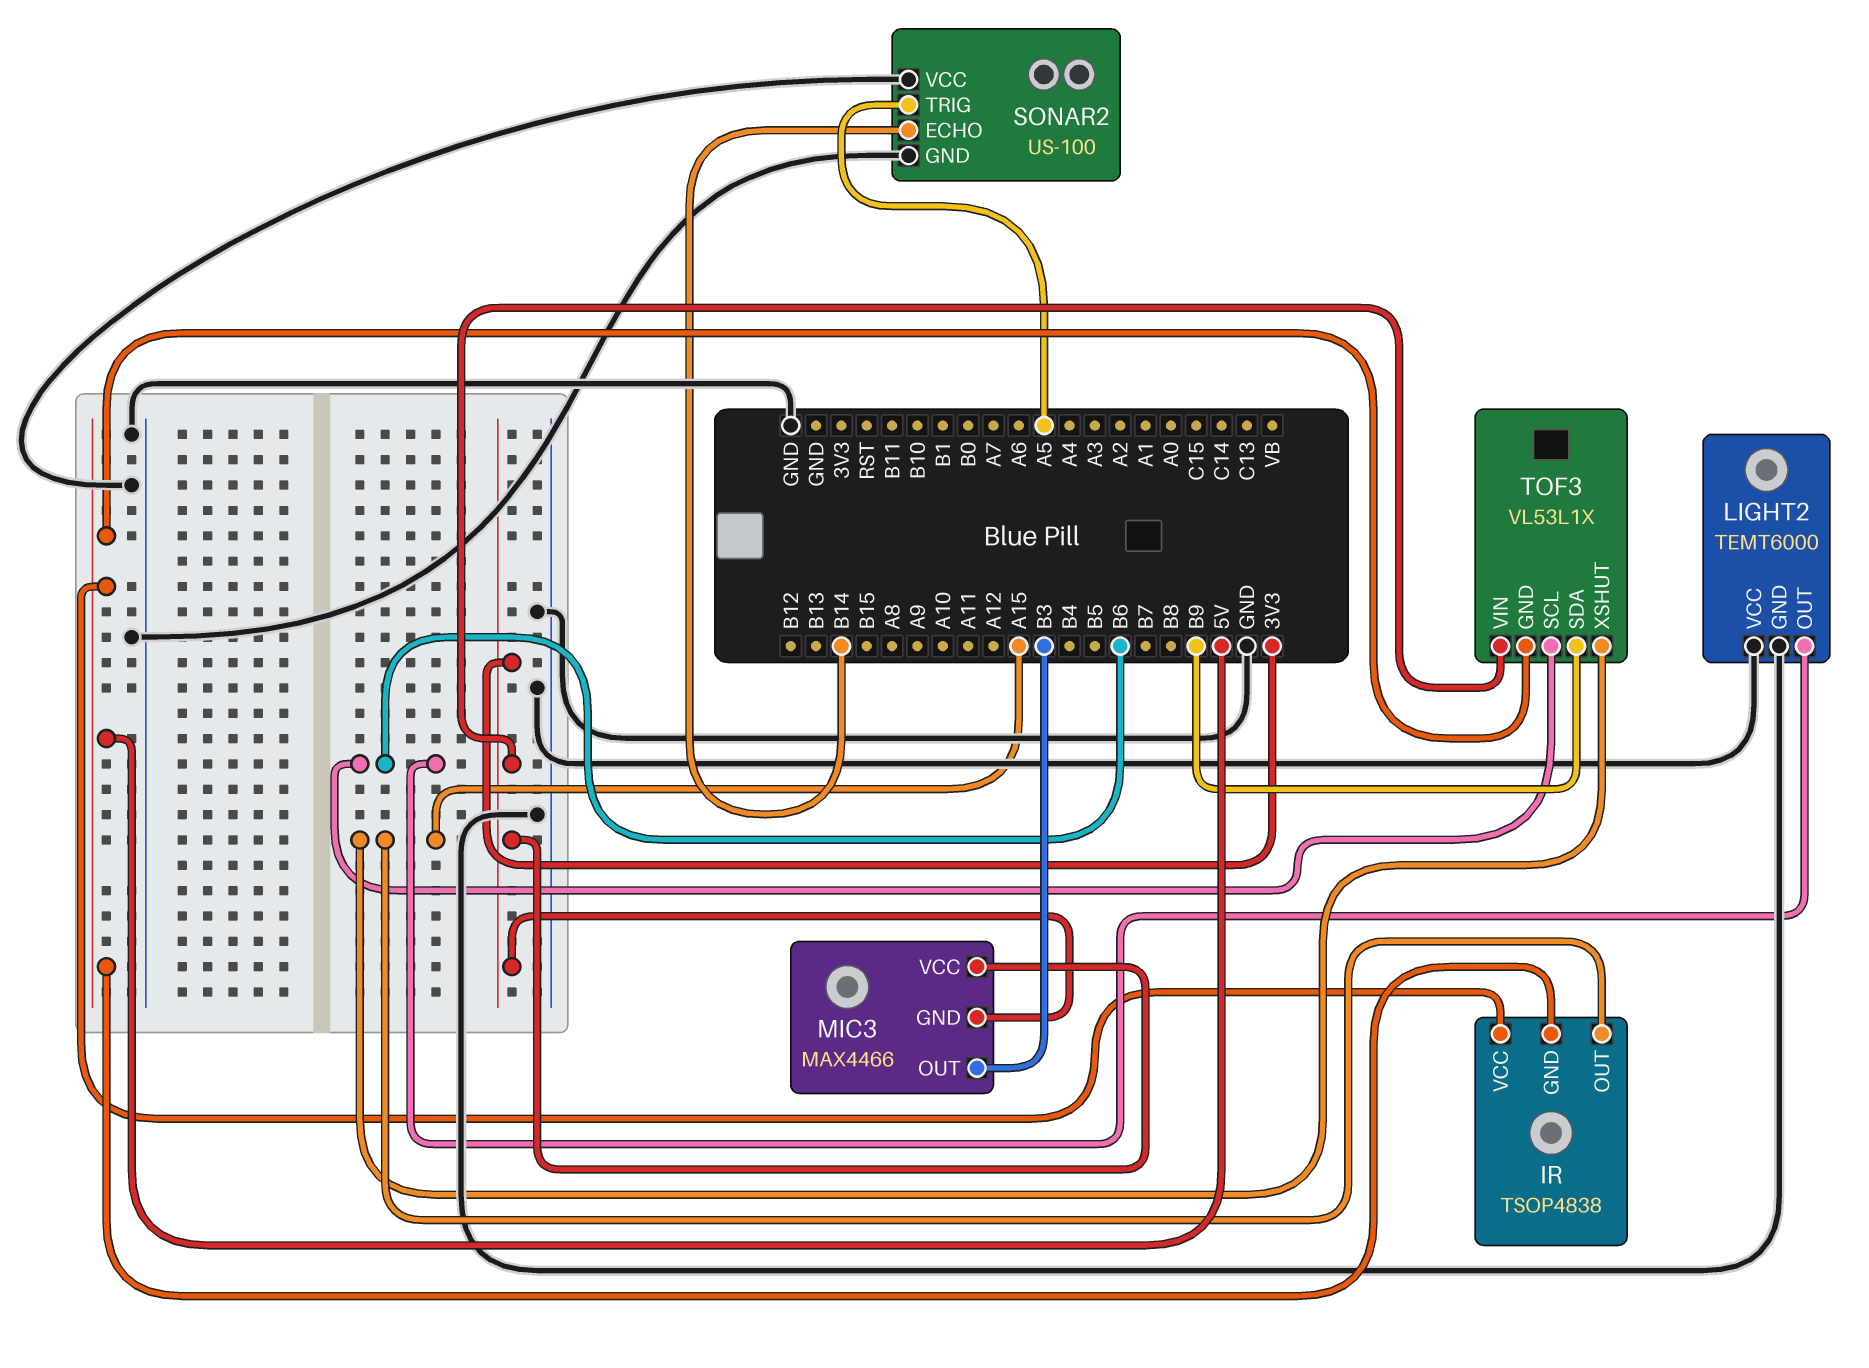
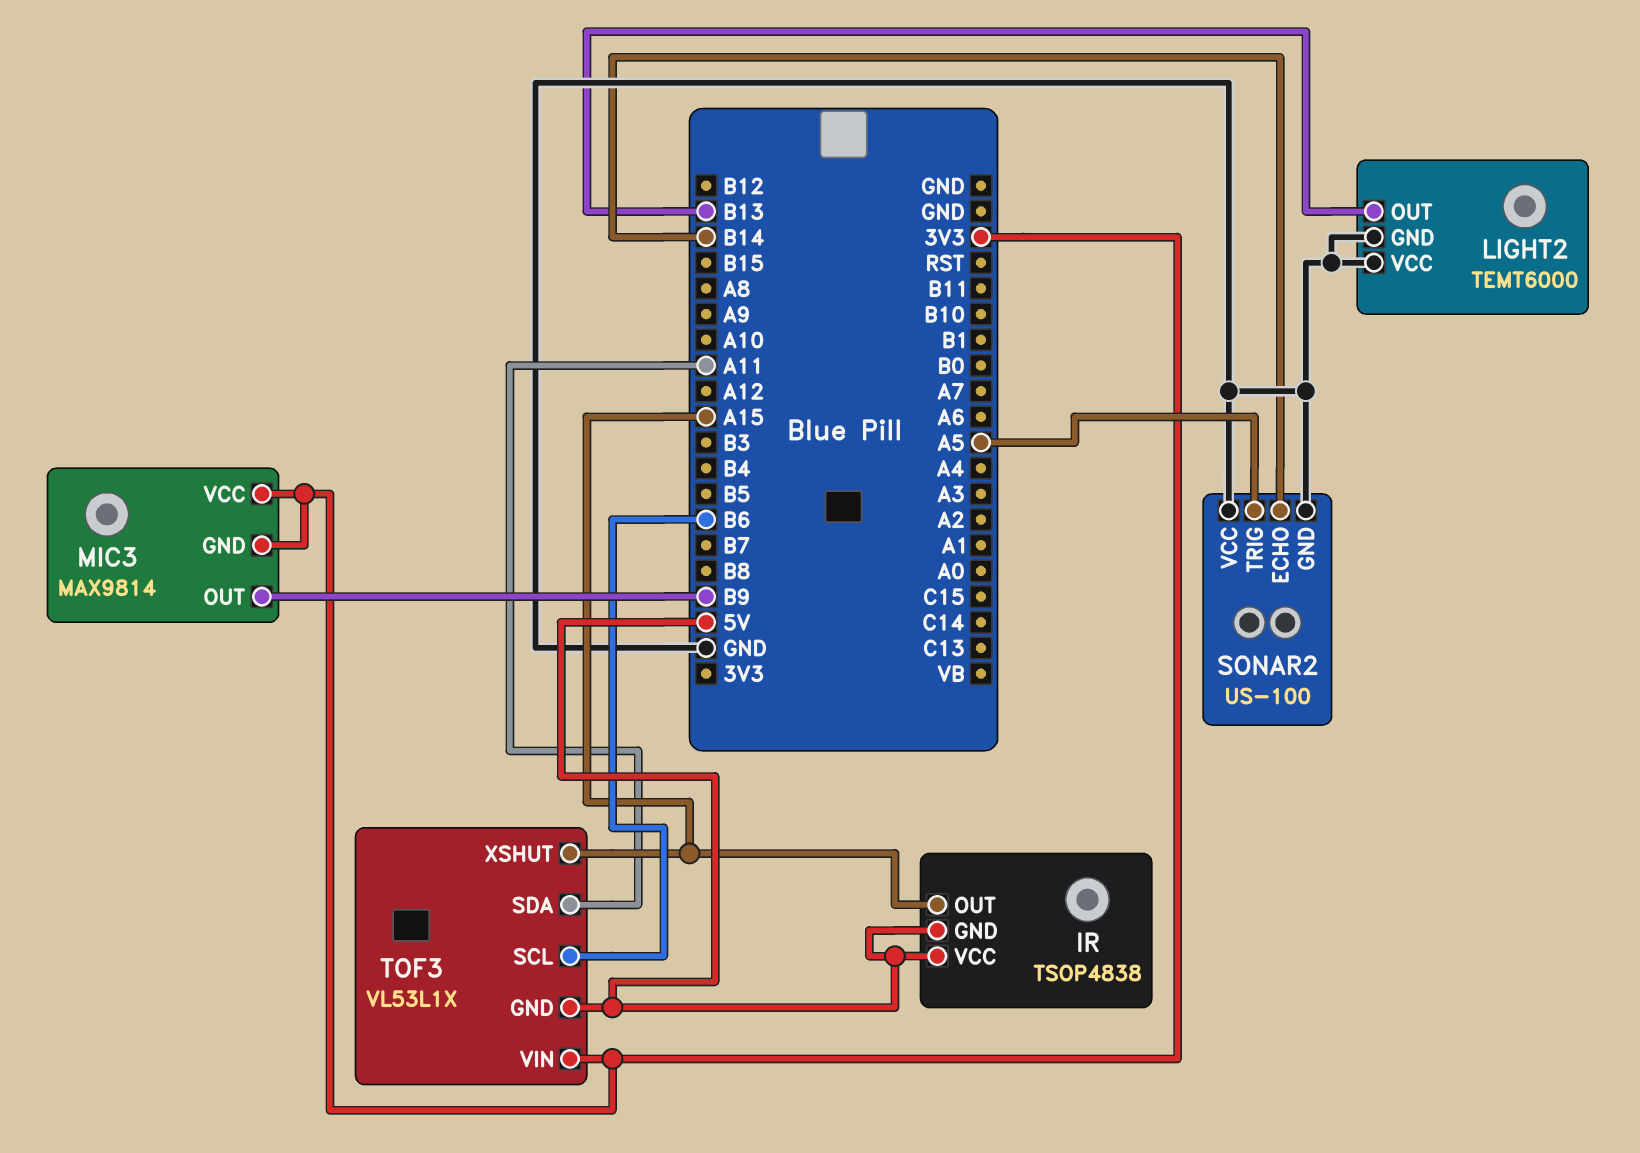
LIGHT2 pin OUT: B6 -> B13
MIC3: MAX4466 -> MAX9814
MIC3 pin OUT: B3 -> B9
TOF3 pin SDA: B9 -> A11

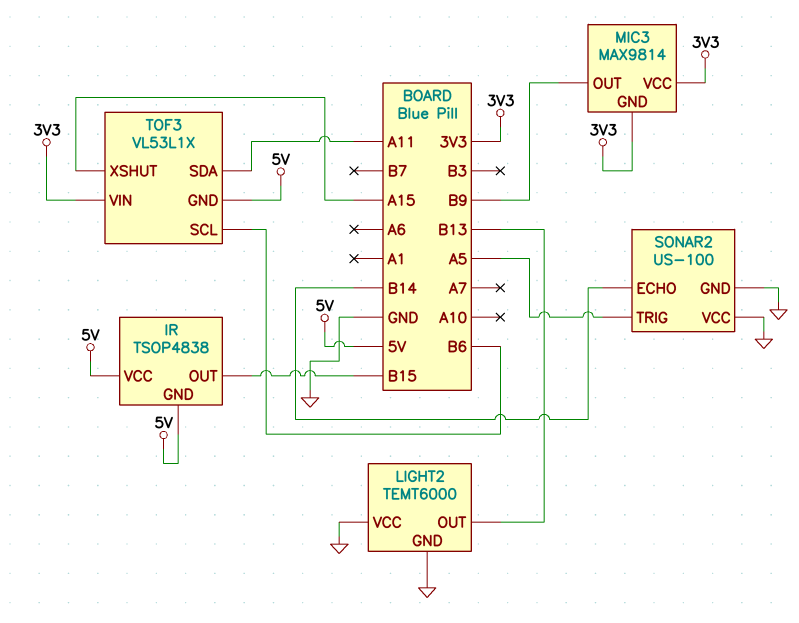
IR pin OUT: A15 -> B15

